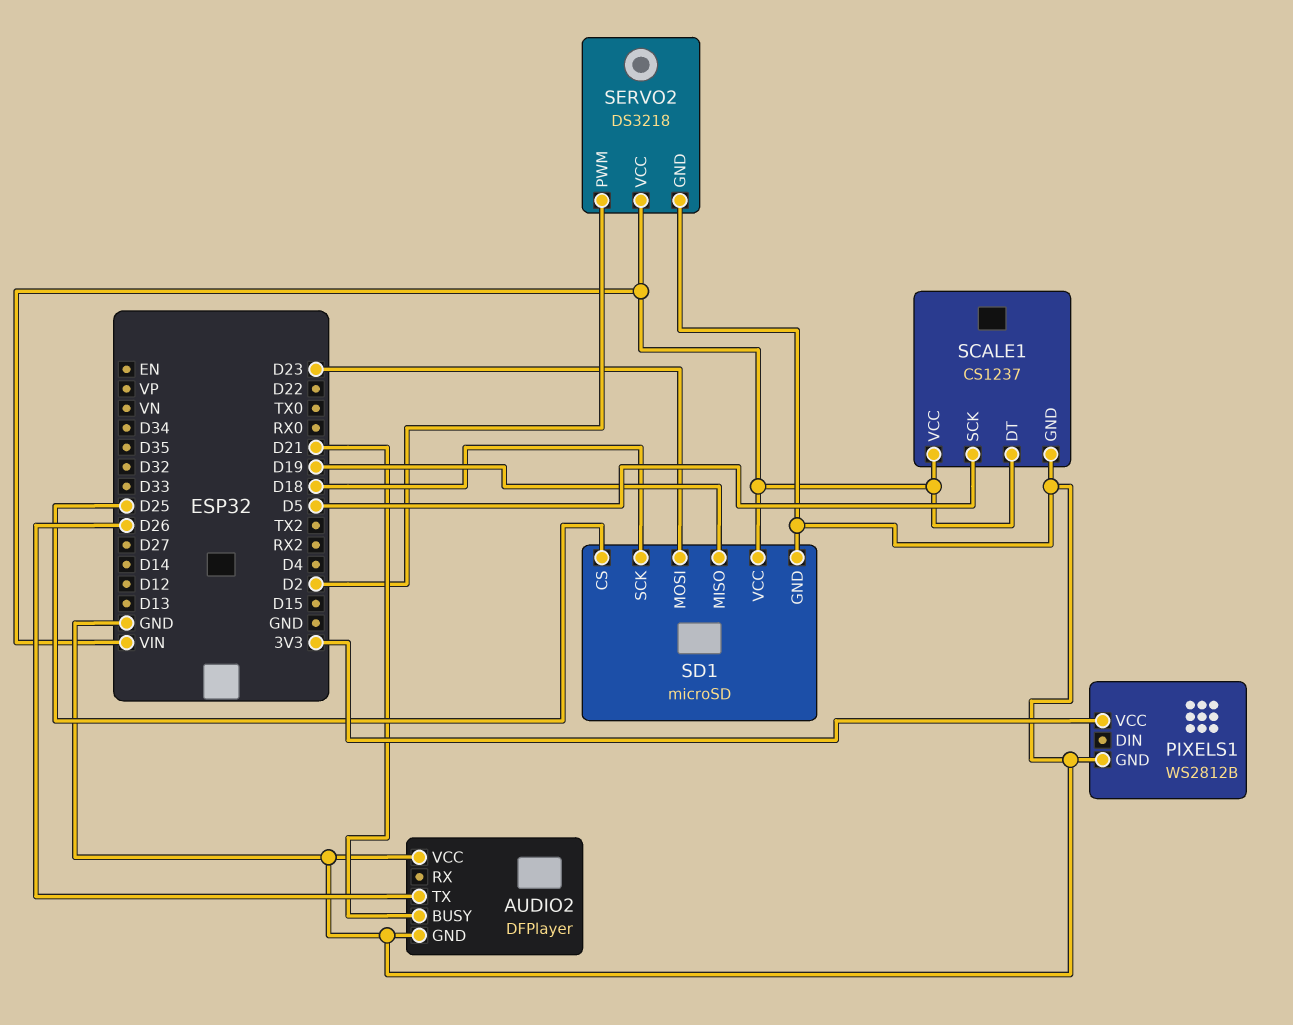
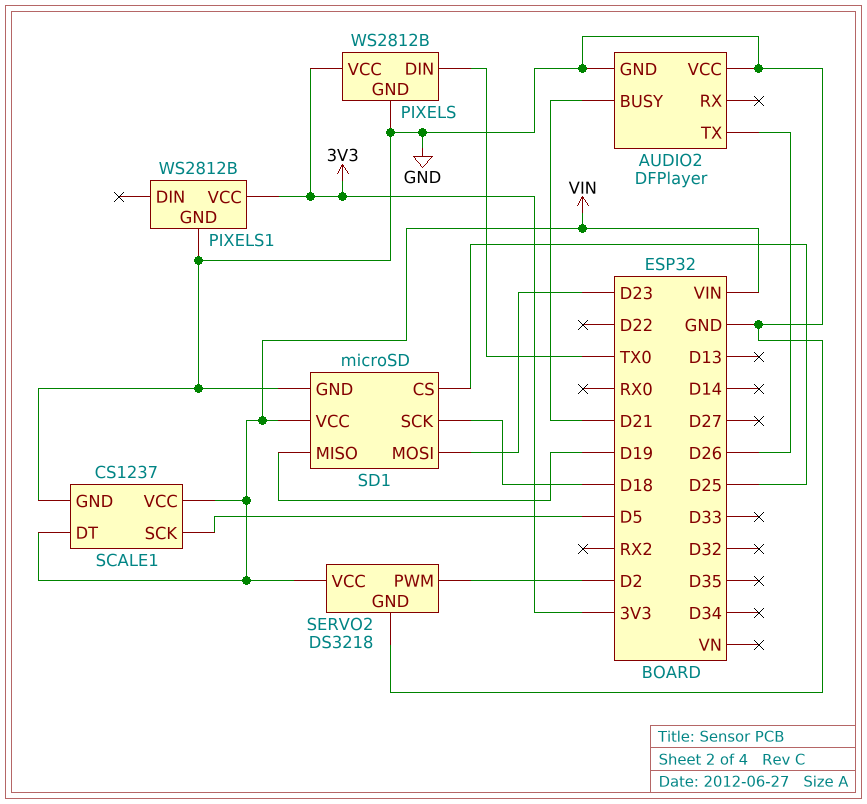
PIXELS: none -> WS2812B
PIXELS pin DIN: none -> TX0
PIXELS pin GND: none -> GND
PIXELS pin VCC: none -> 3V3

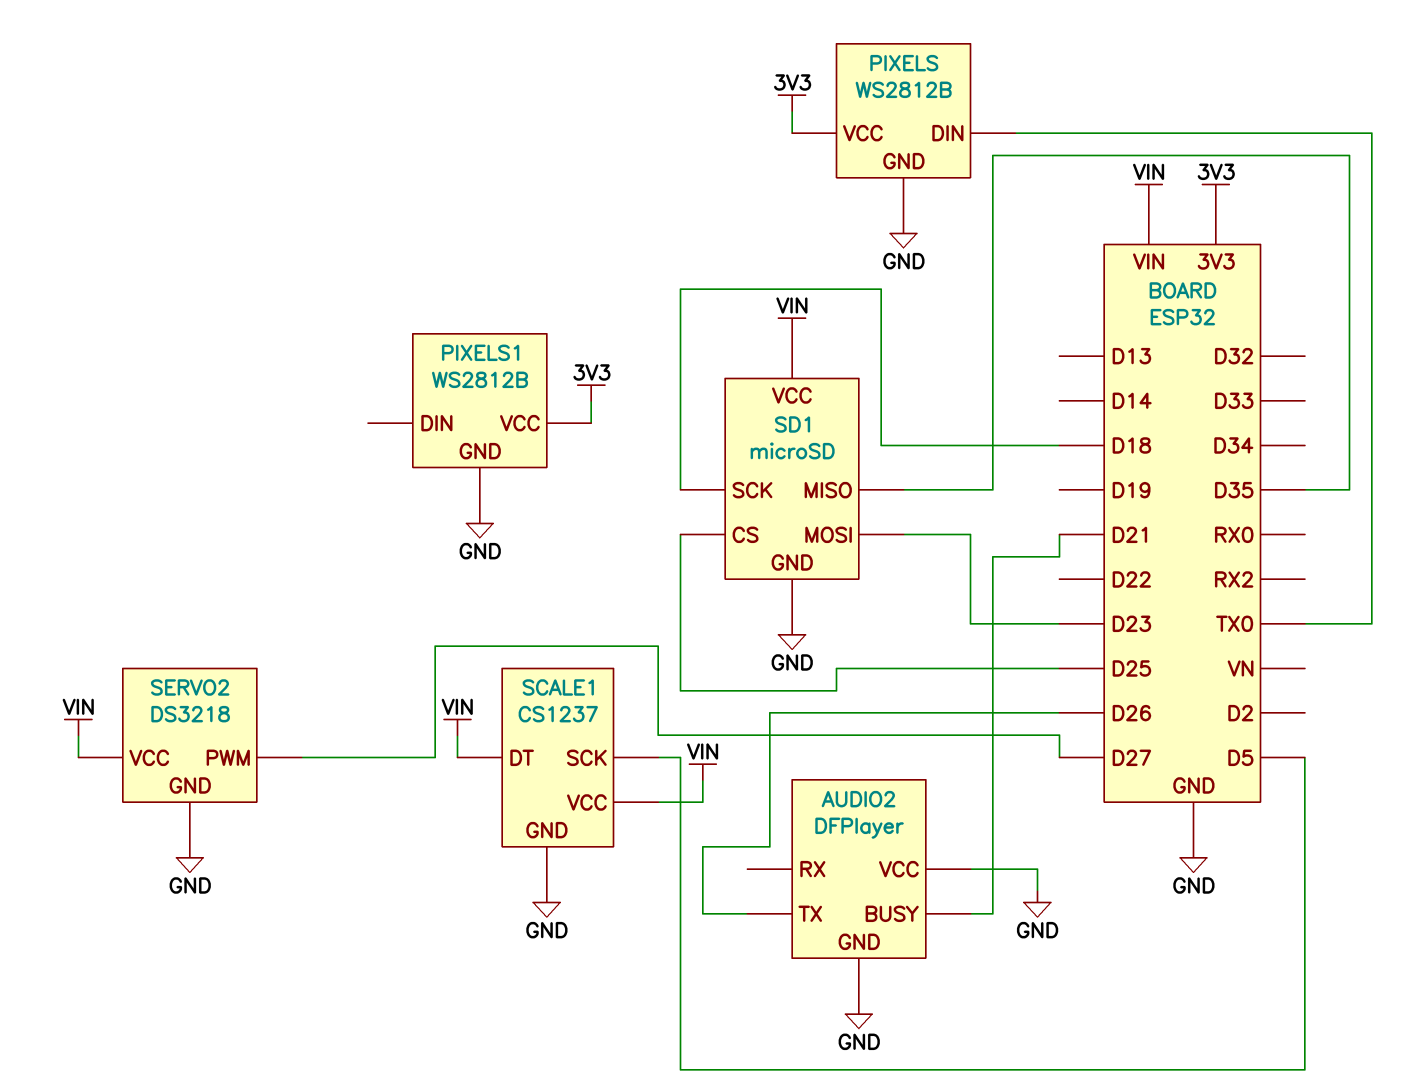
SD1 pin MISO: D19 -> D35
SERVO2 pin PWM: D2 -> D27

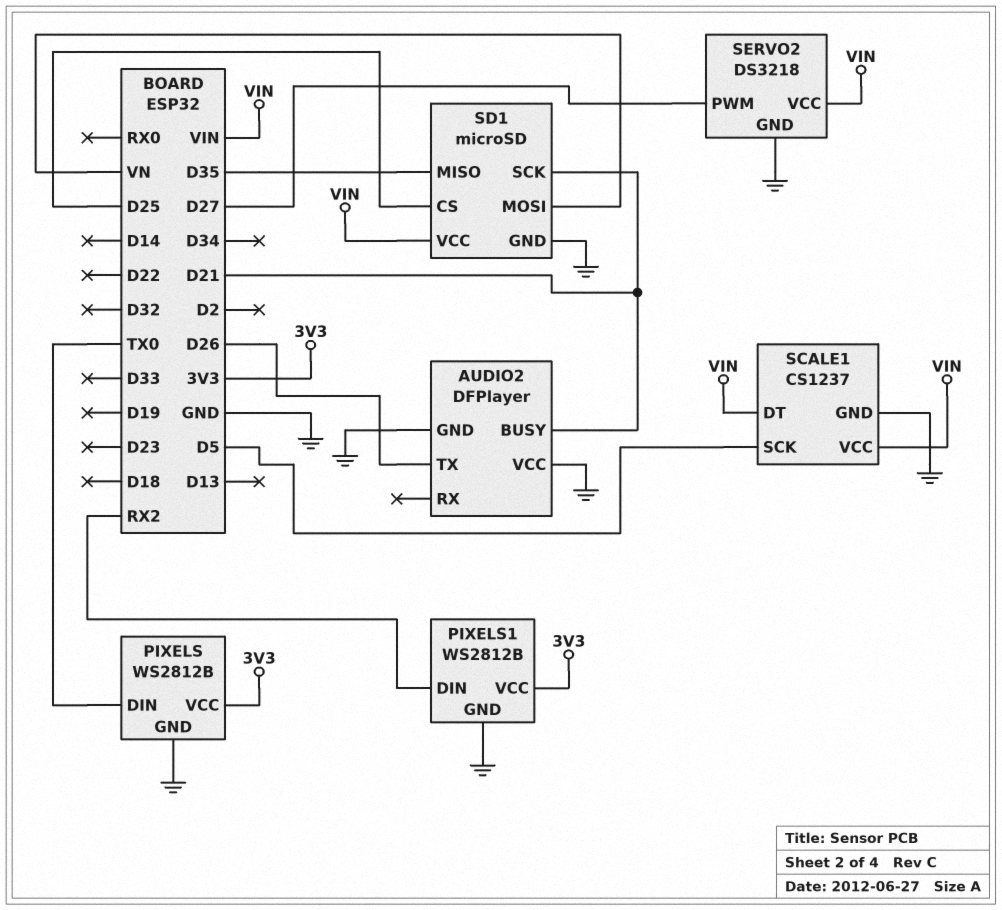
PIXELS1 pin DIN: none -> RX2
SD1 pin MOSI: D23 -> VN
SD1 pin SCK: D18 -> D21

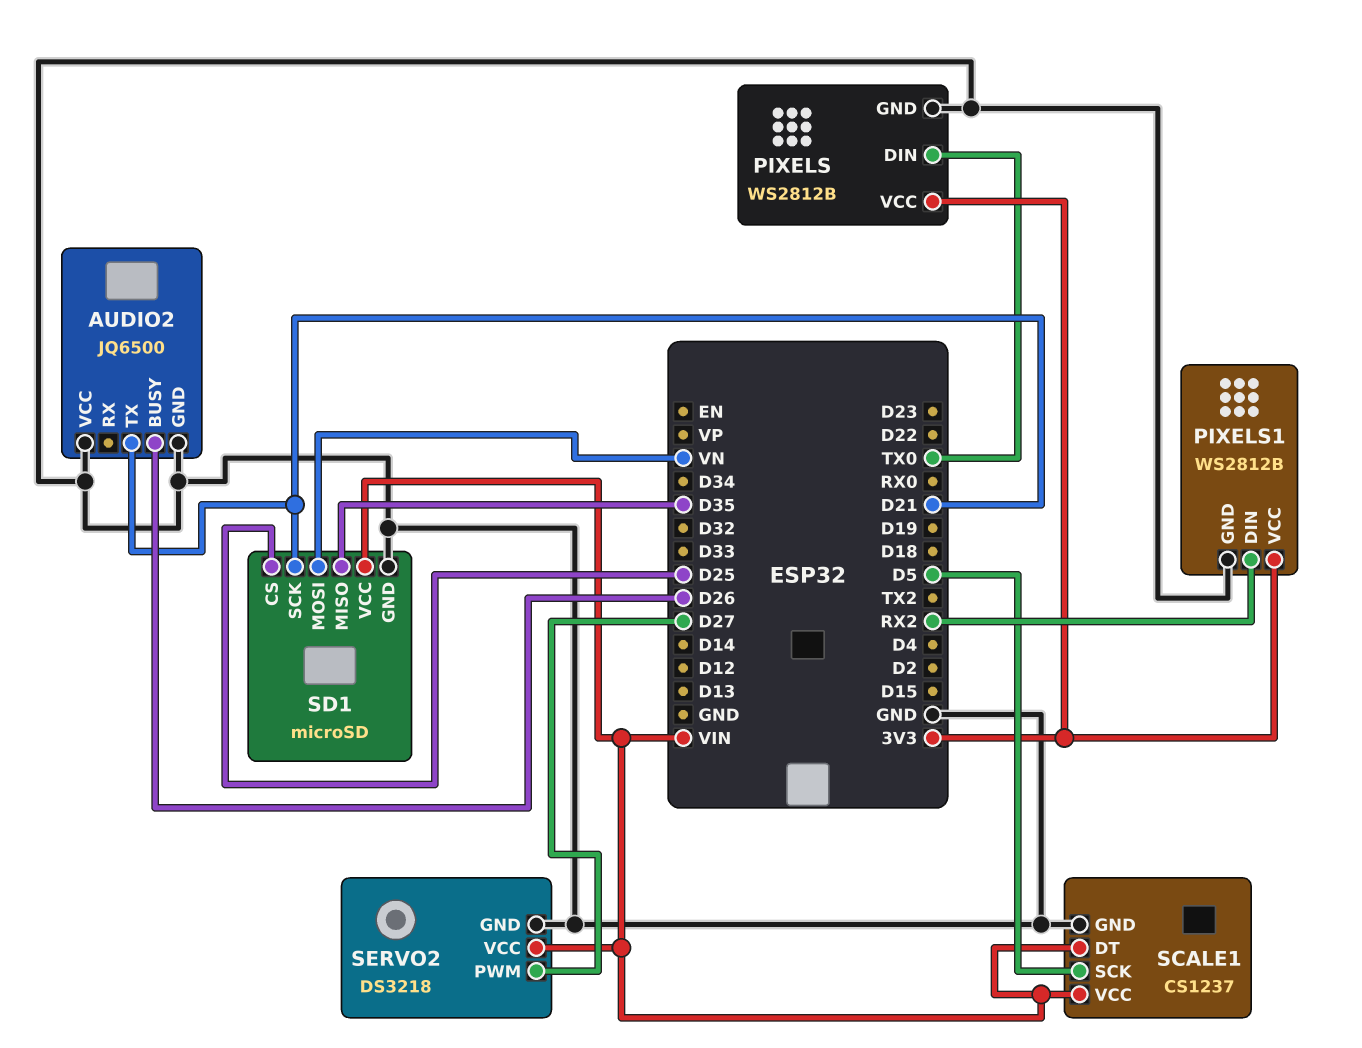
AUDIO2: DFPlayer -> JQ6500
AUDIO2 pin BUSY: D21 -> D26
AUDIO2 pin TX: D26 -> D21

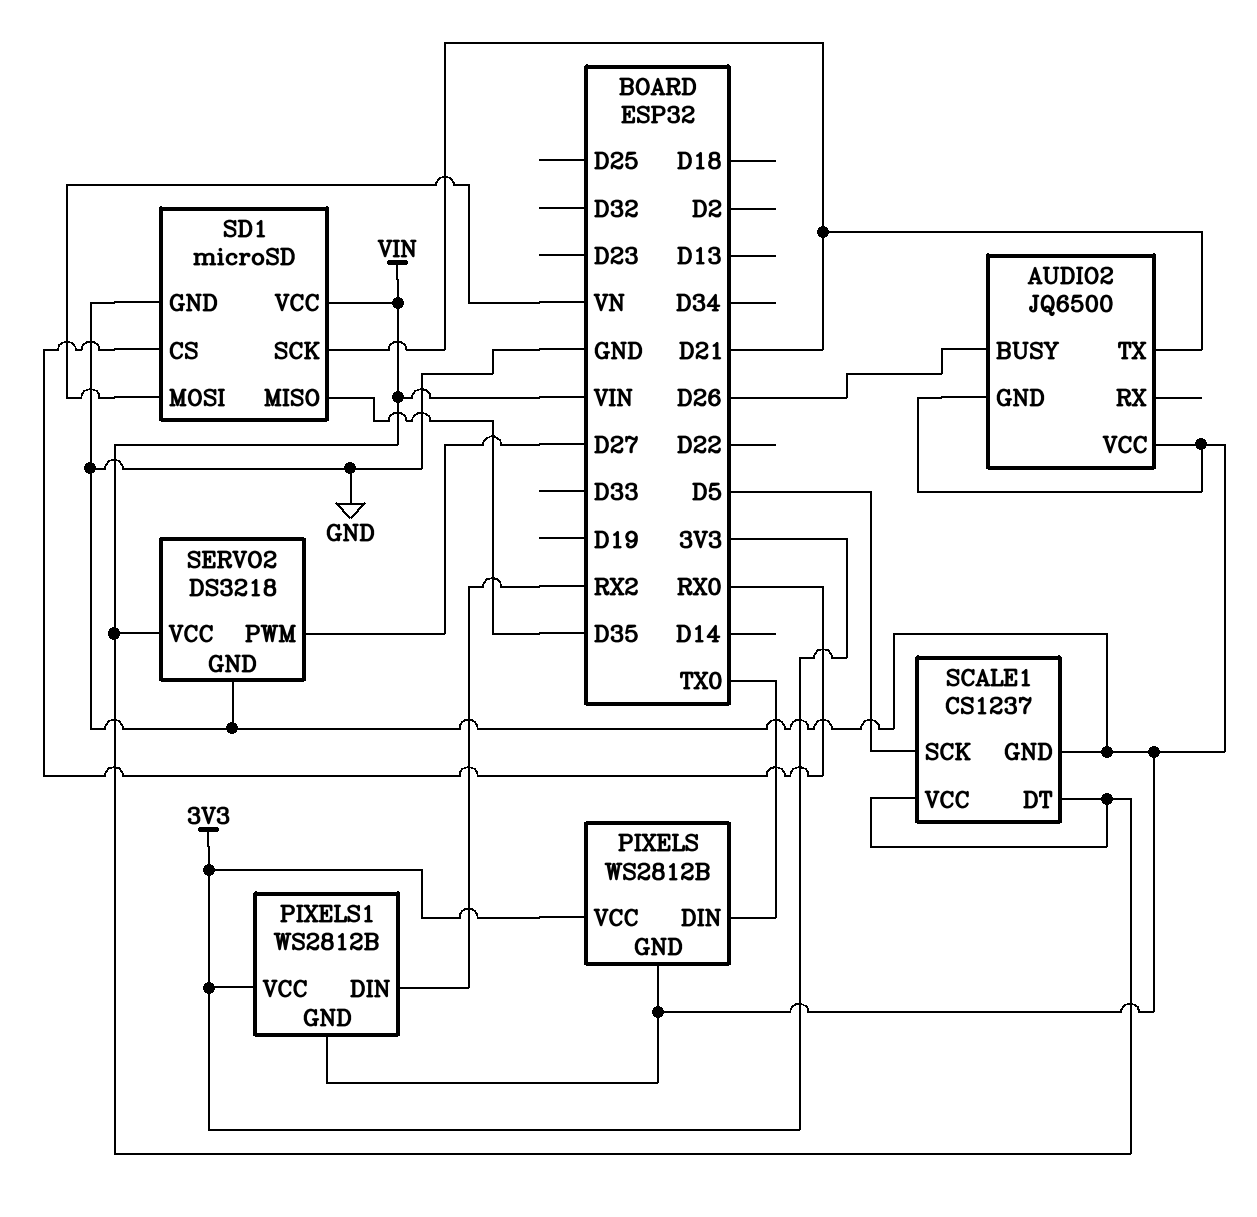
SD1 pin CS: D25 -> RX0

